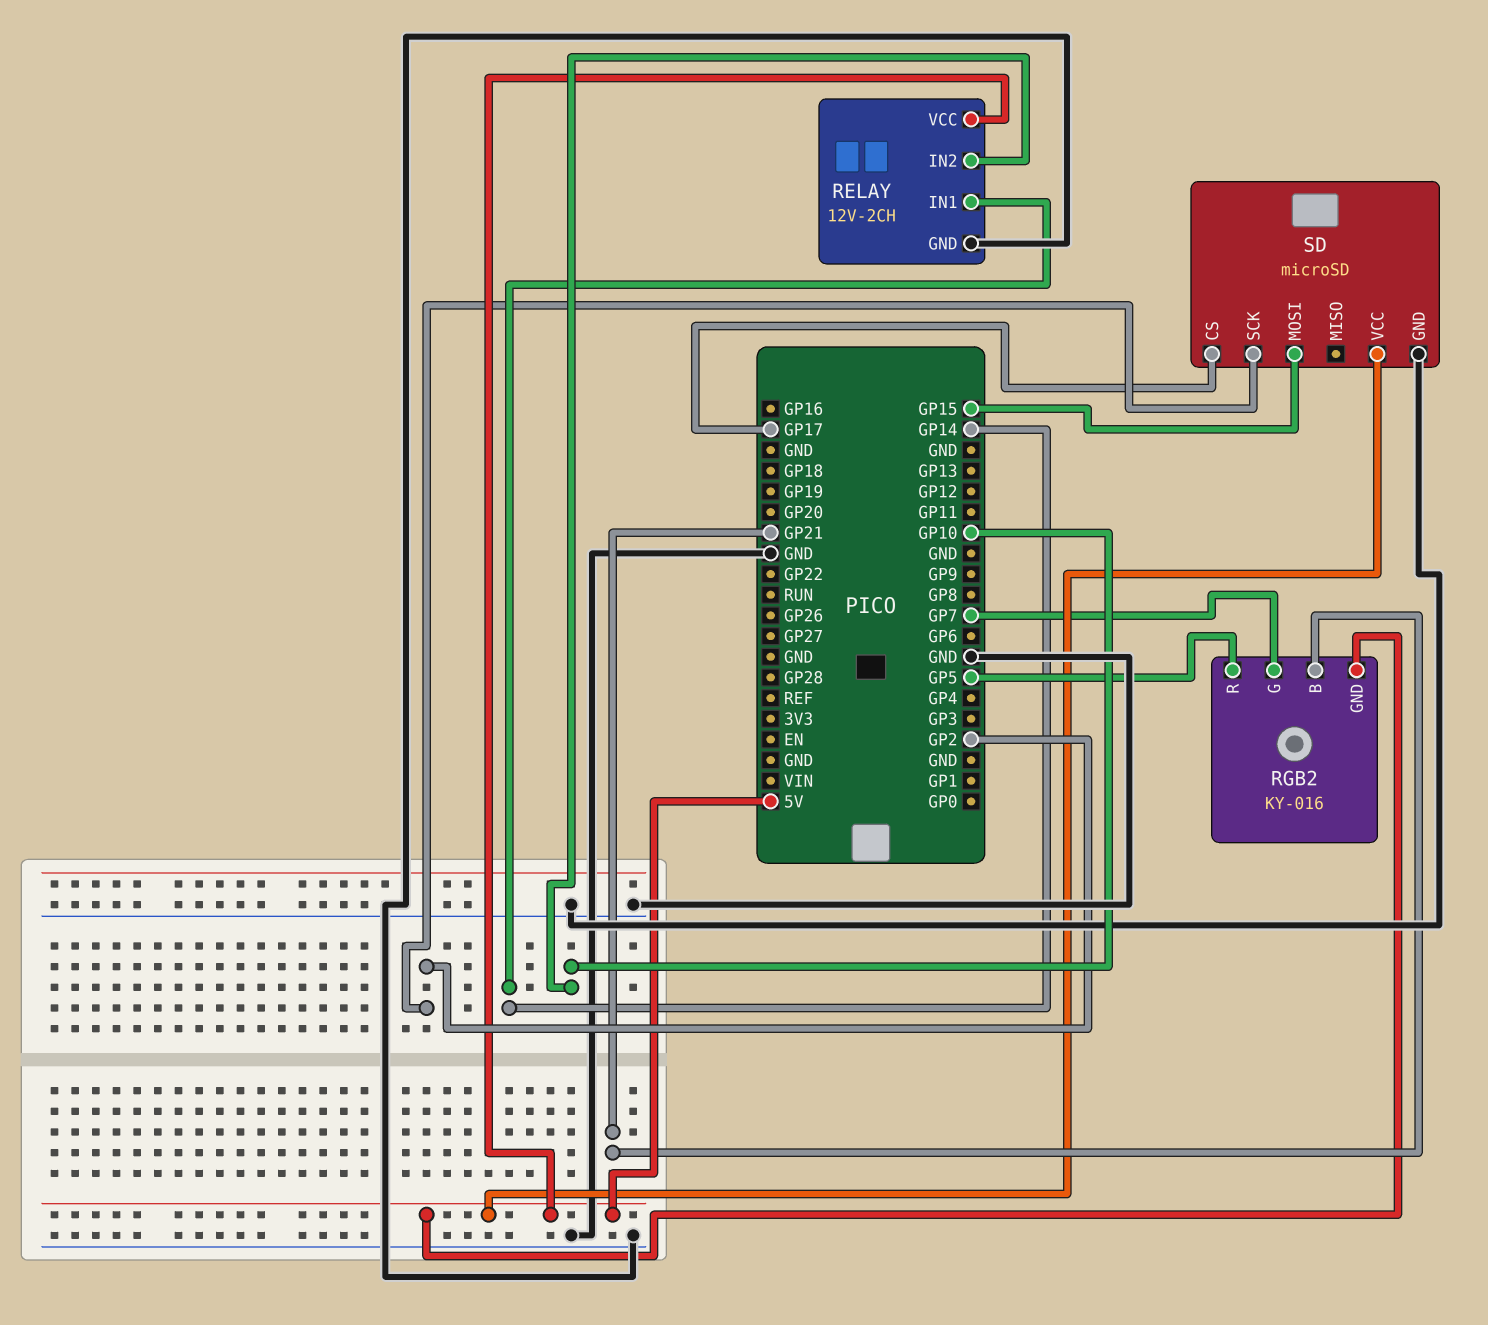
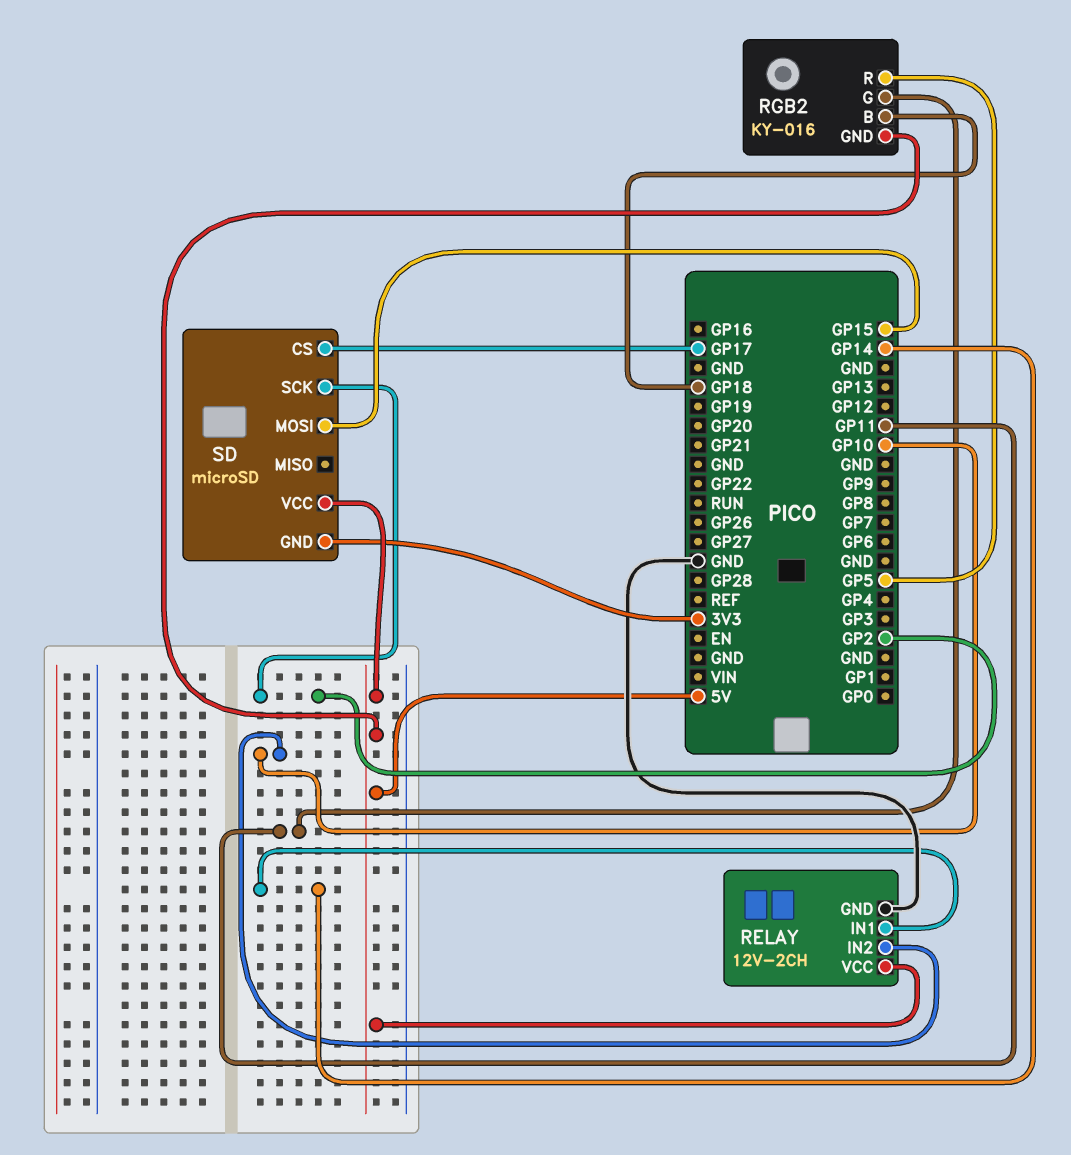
RGB2 pin B: GP21 -> GP18
RGB2 pin G: GP7 -> GP11
SD pin GND: GND -> 3V3

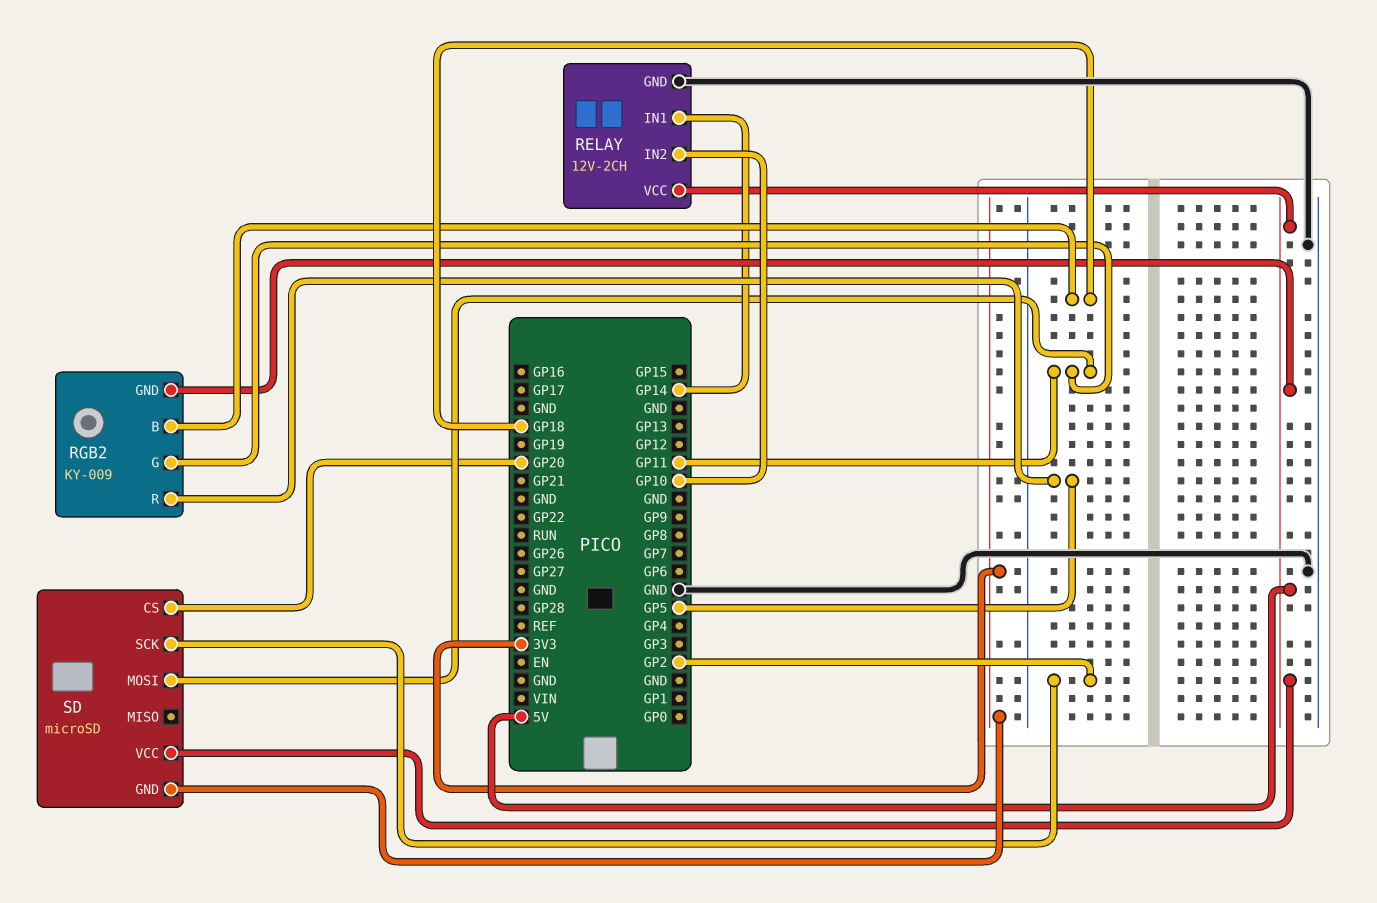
RGB2: KY-016 -> KY-009
SD pin CS: GP17 -> GP20
SD pin MOSI: GP15 -> GP11

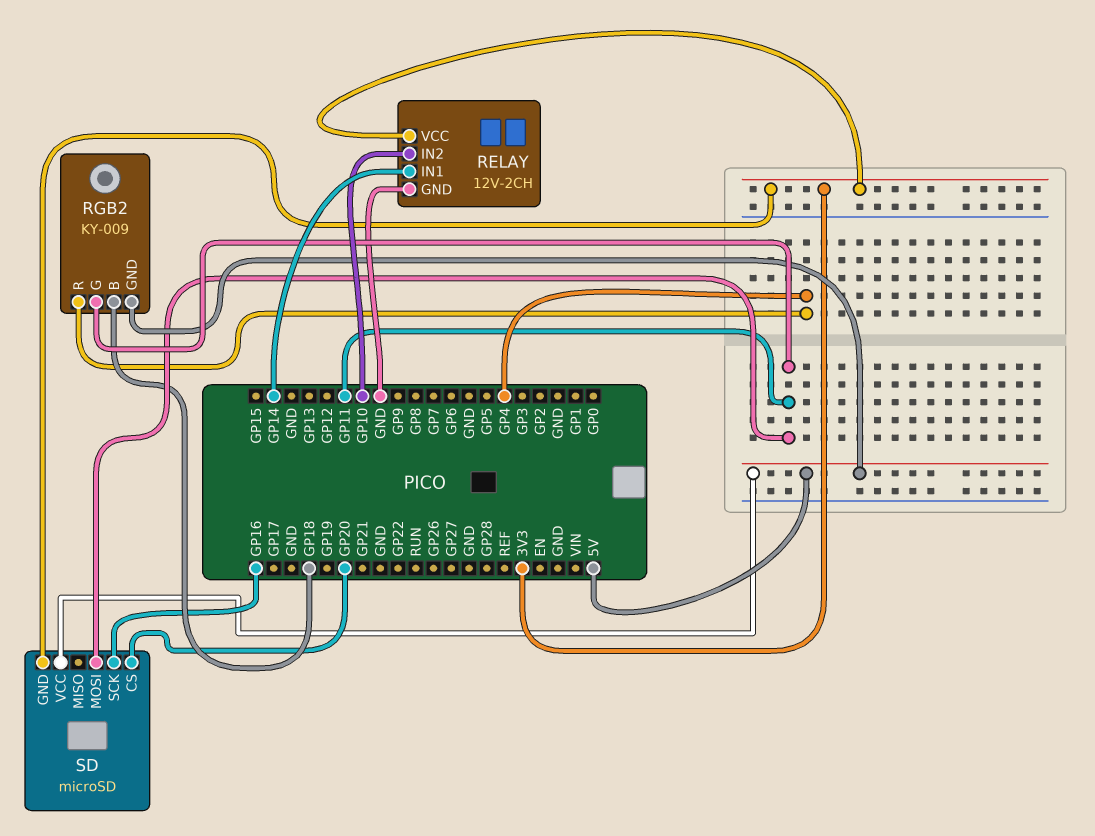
RELAY pin VCC: 5V -> 3V3
RGB2 pin R: GP5 -> GP4
SD pin SCK: GP2 -> GP16

